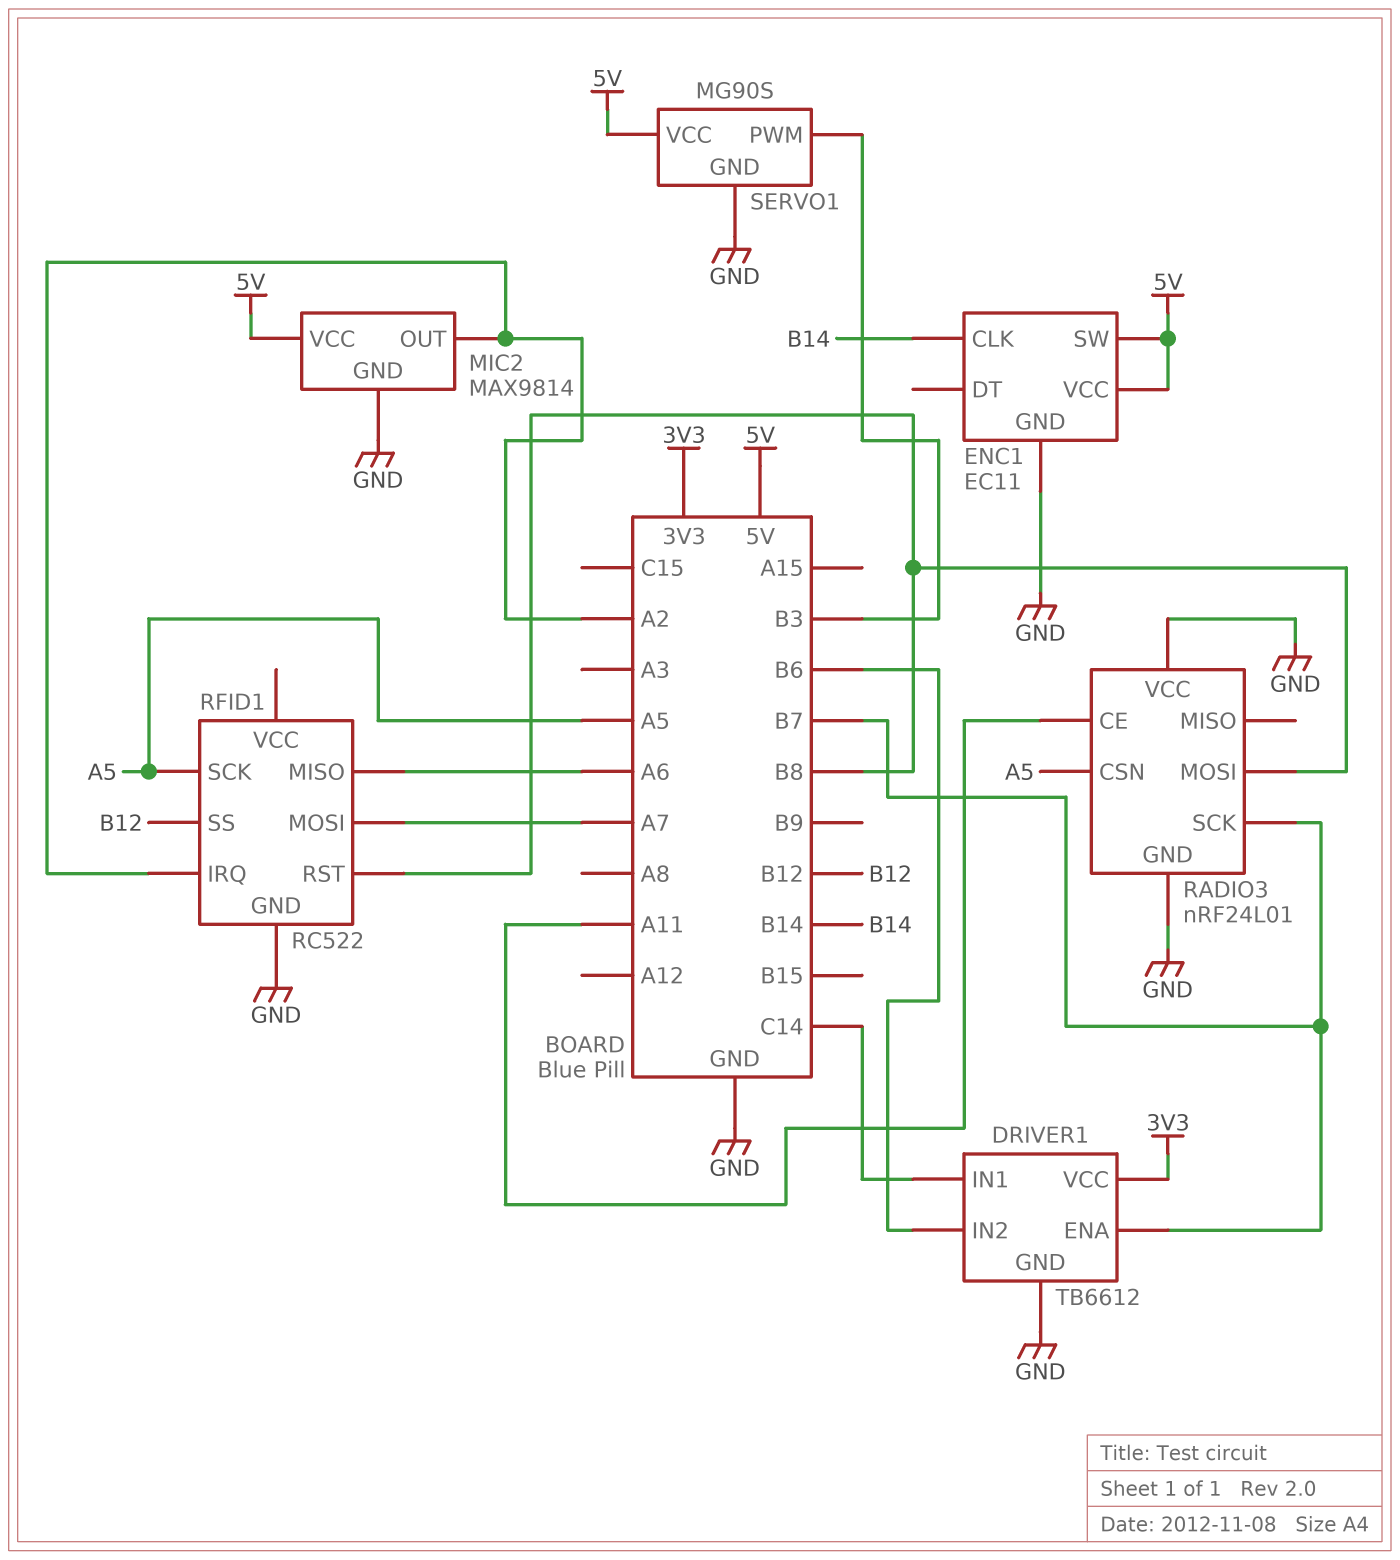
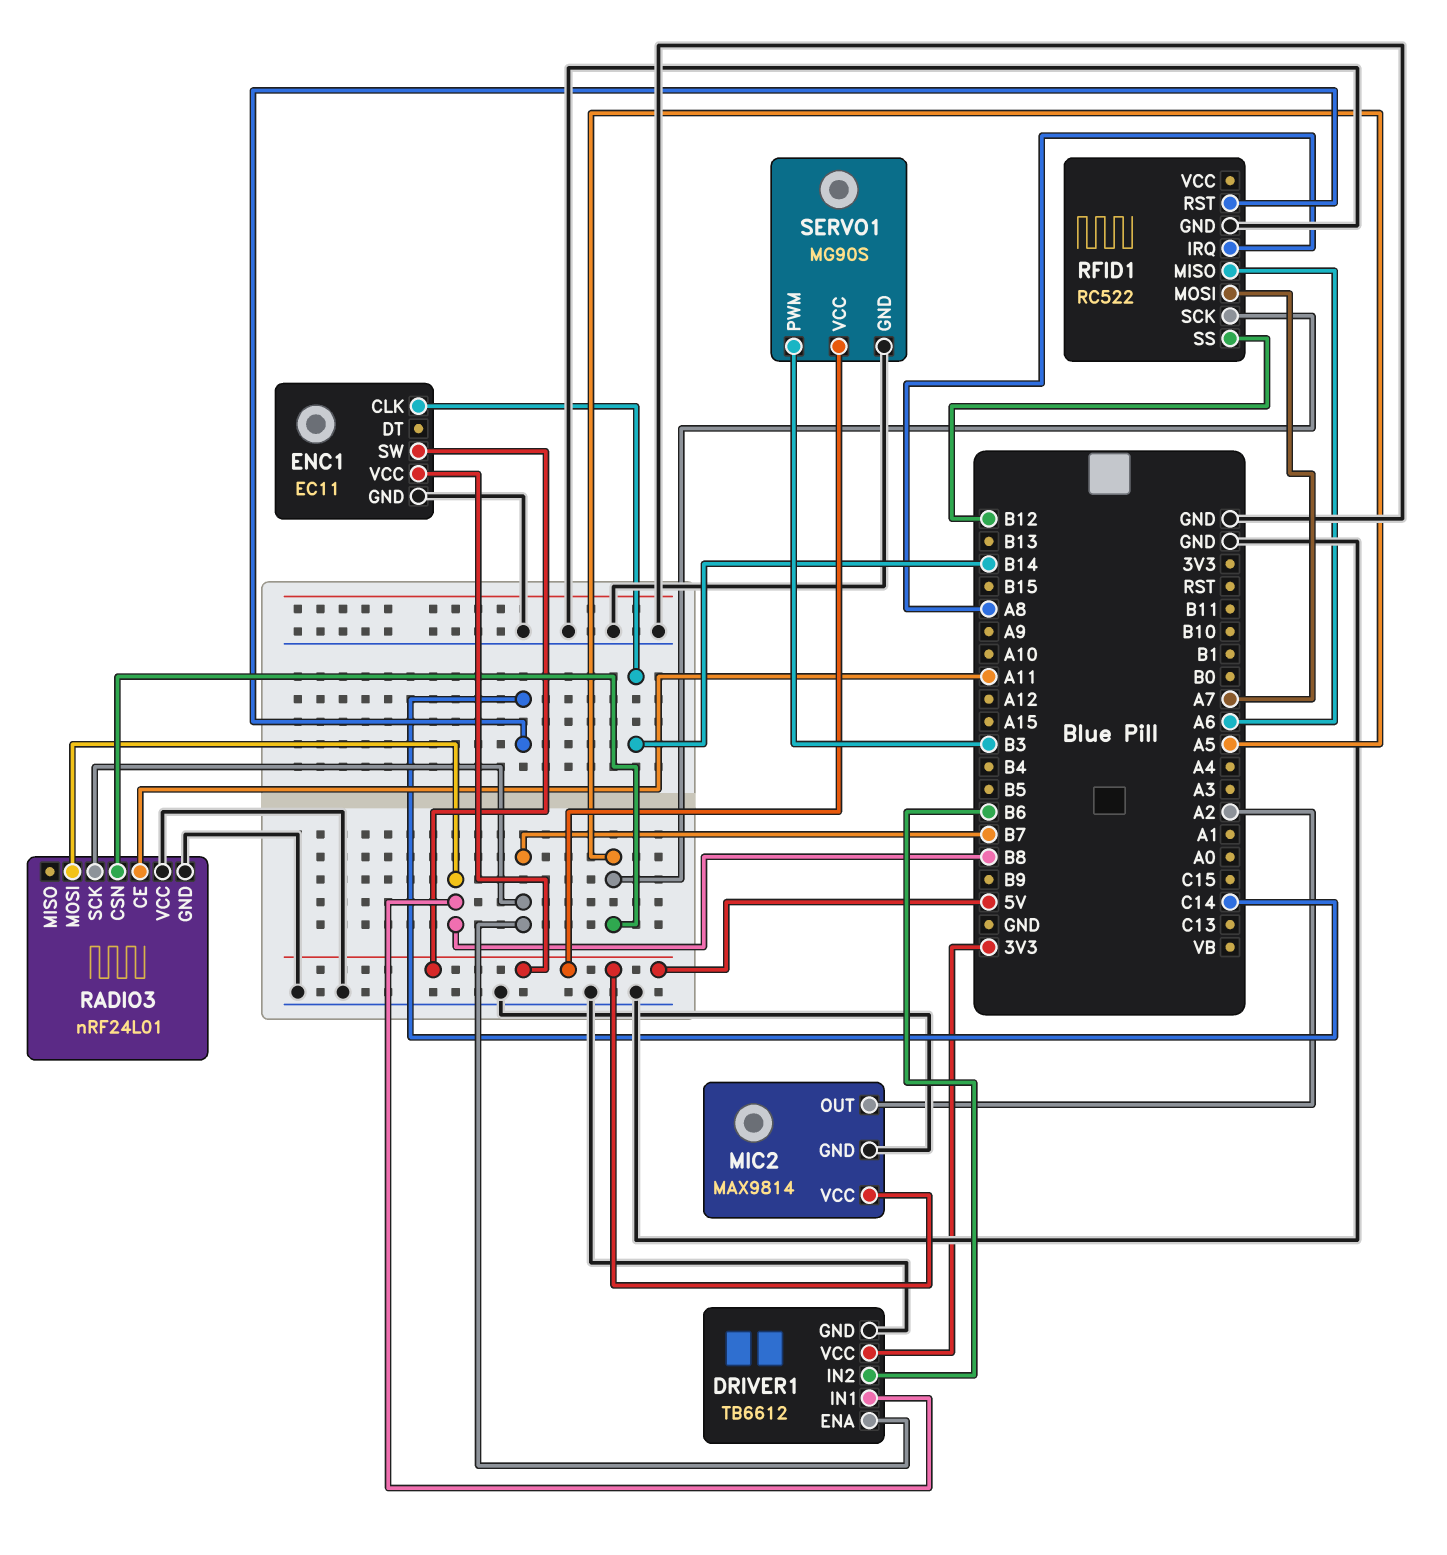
DRIVER1 pin IN1: C14 -> B8
RFID1 pin IRQ: A2 -> A8
RFID1 pin RST: B8 -> C14

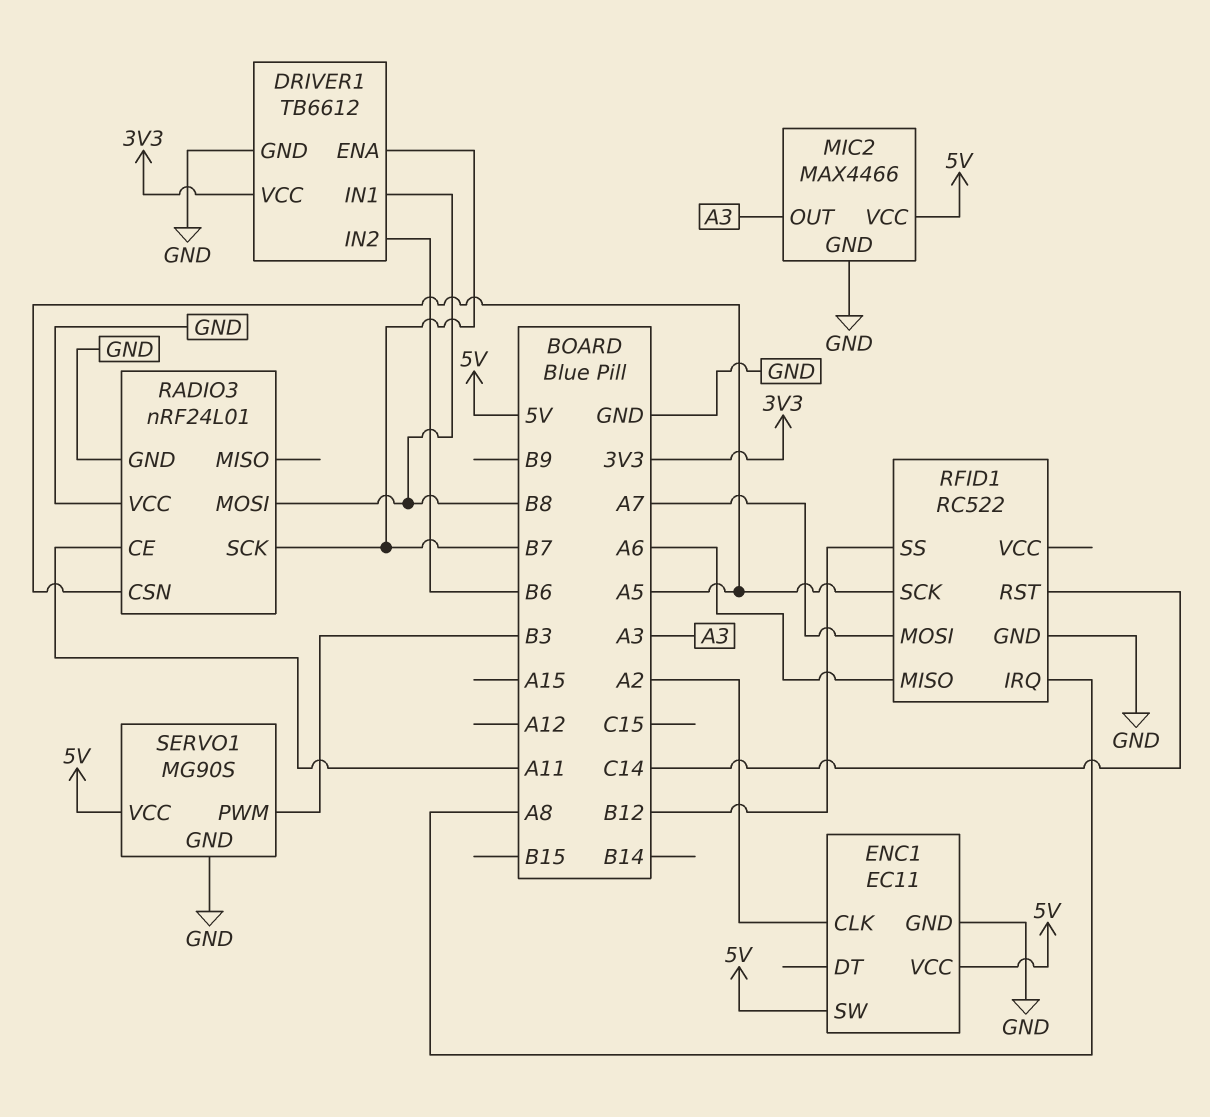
ENC1 pin CLK: B14 -> A2
MIC2: MAX9814 -> MAX4466
MIC2 pin OUT: A2 -> A3

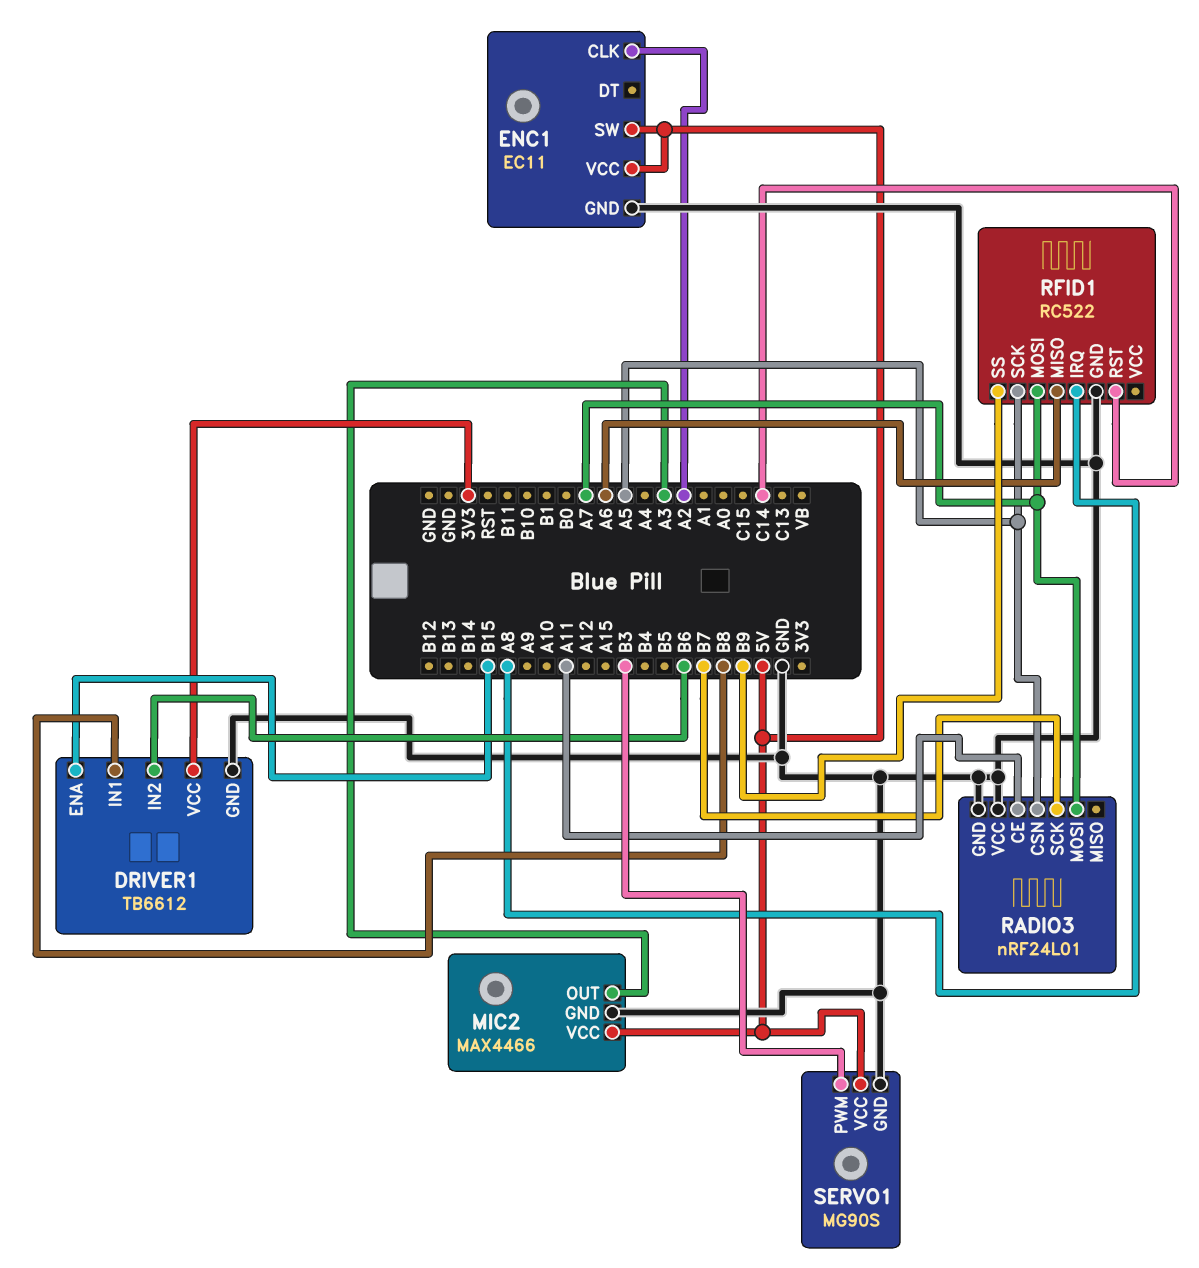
DRIVER1 pin ENA: B7 -> B15
RADIO3 pin MOSI: B8 -> A7
RFID1 pin SS: B12 -> B9

